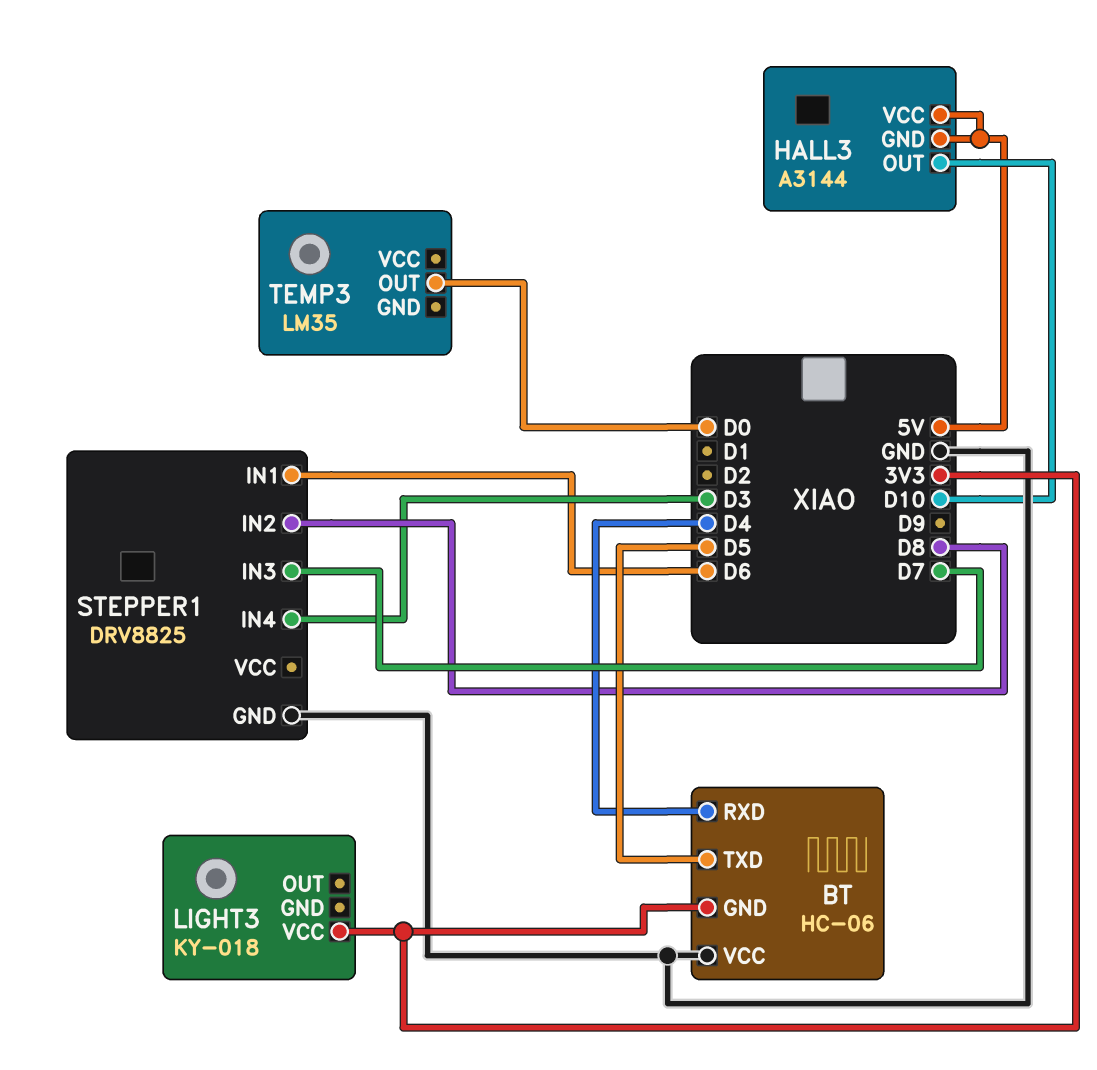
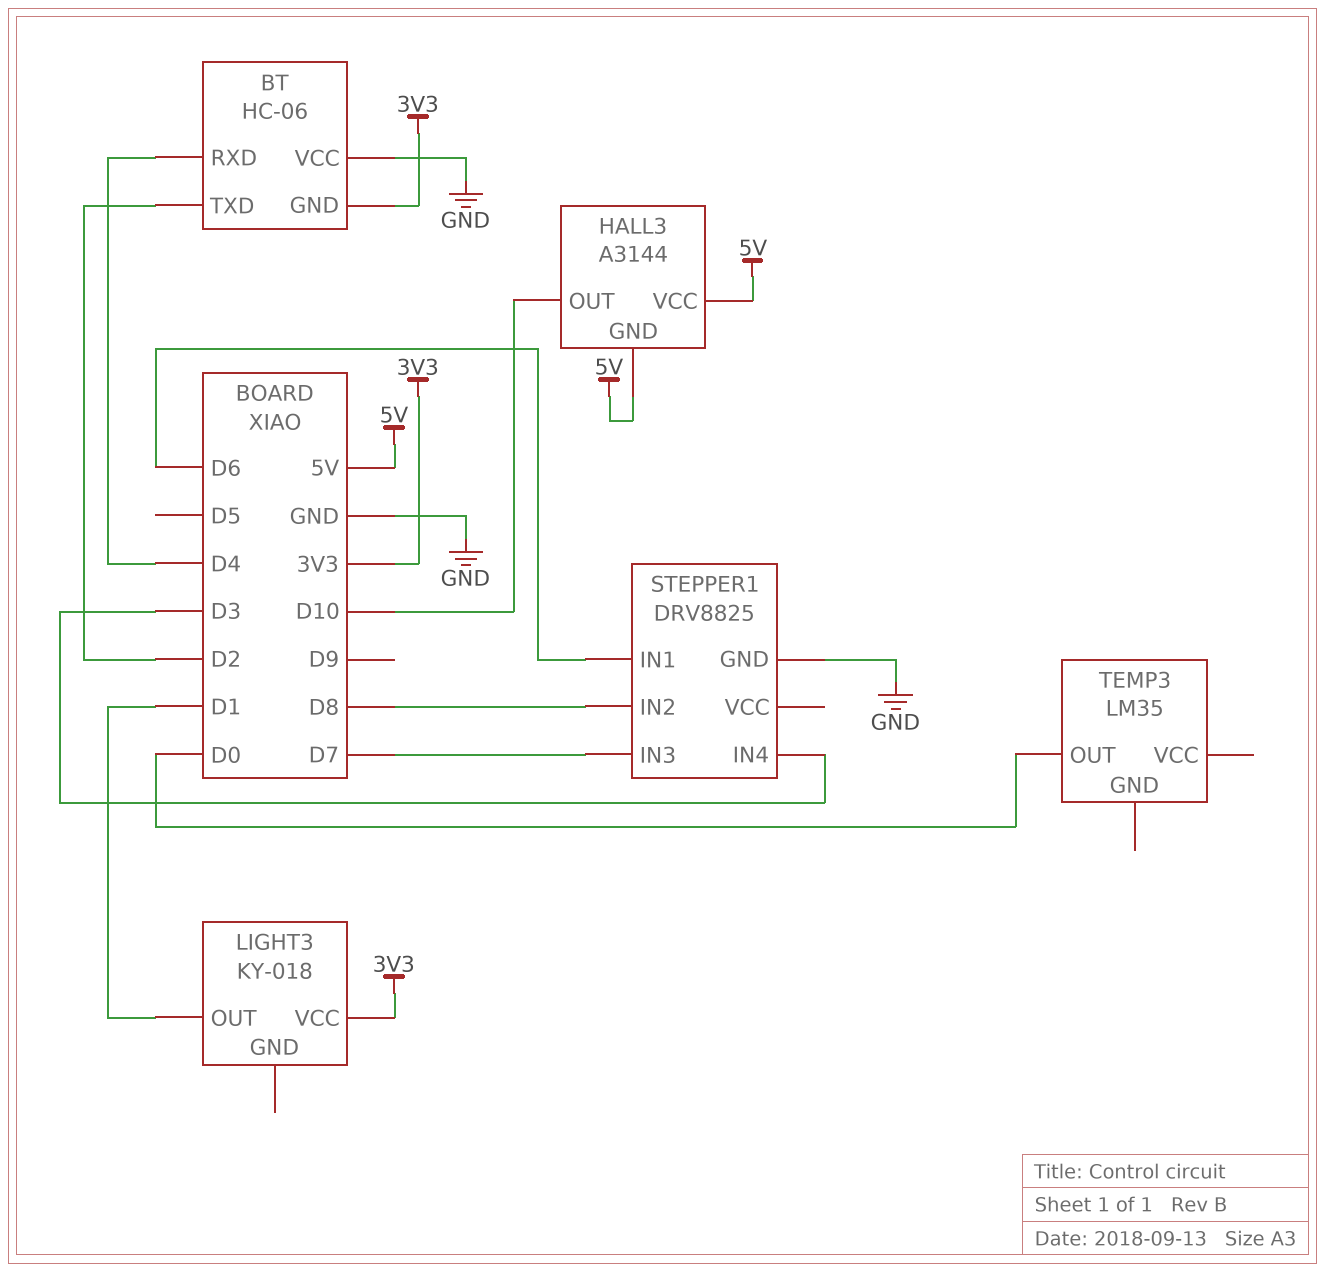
BT pin TXD: D5 -> D2
LIGHT3 pin OUT: none -> D1

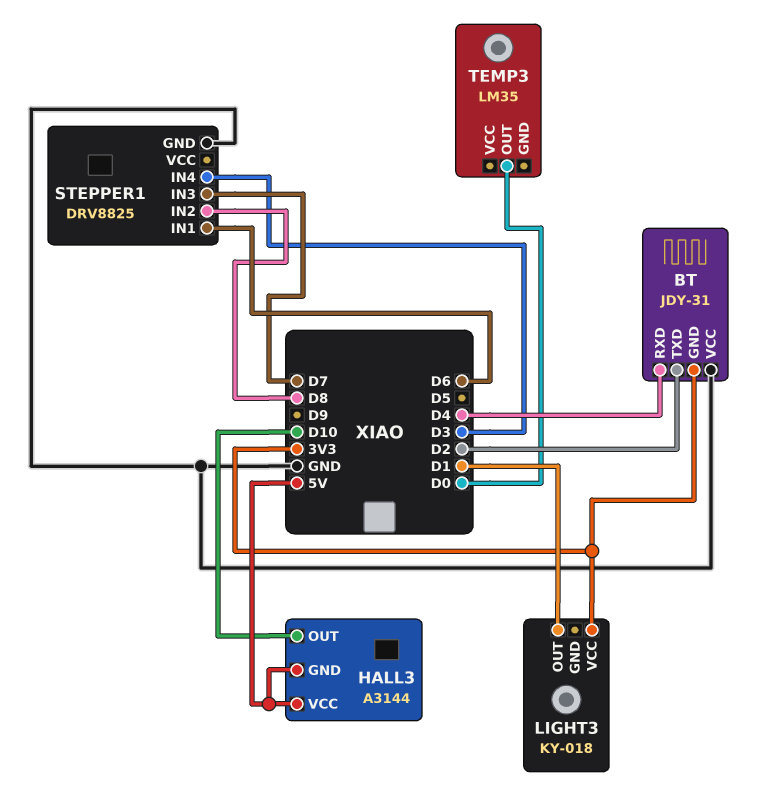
BT: HC-06 -> JDY-31

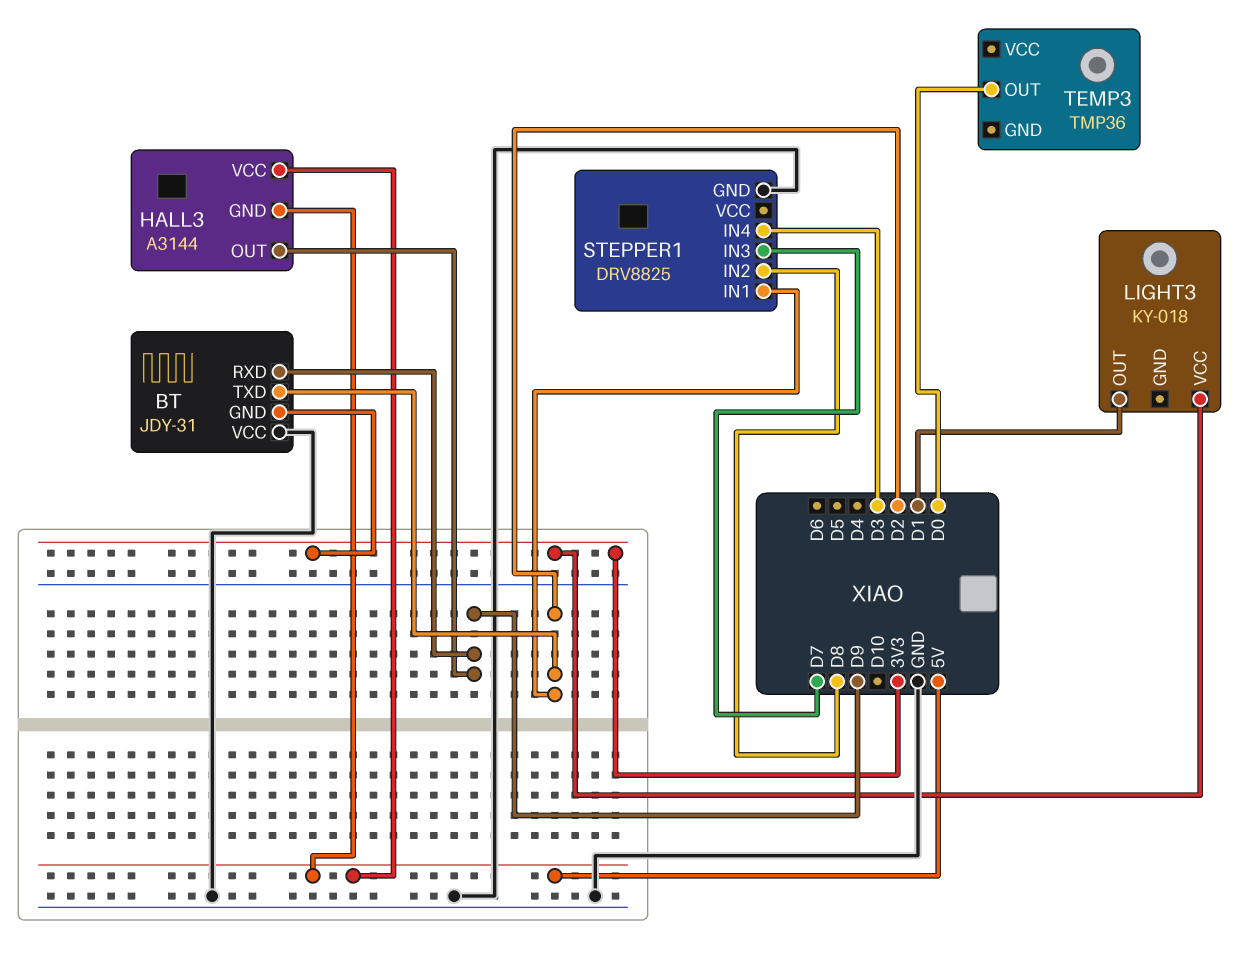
BT pin RXD: D4 -> D9
HALL3 pin OUT: D10 -> D9
STEPPER1 pin IN1: D6 -> D2
TEMP3: LM35 -> TMP36

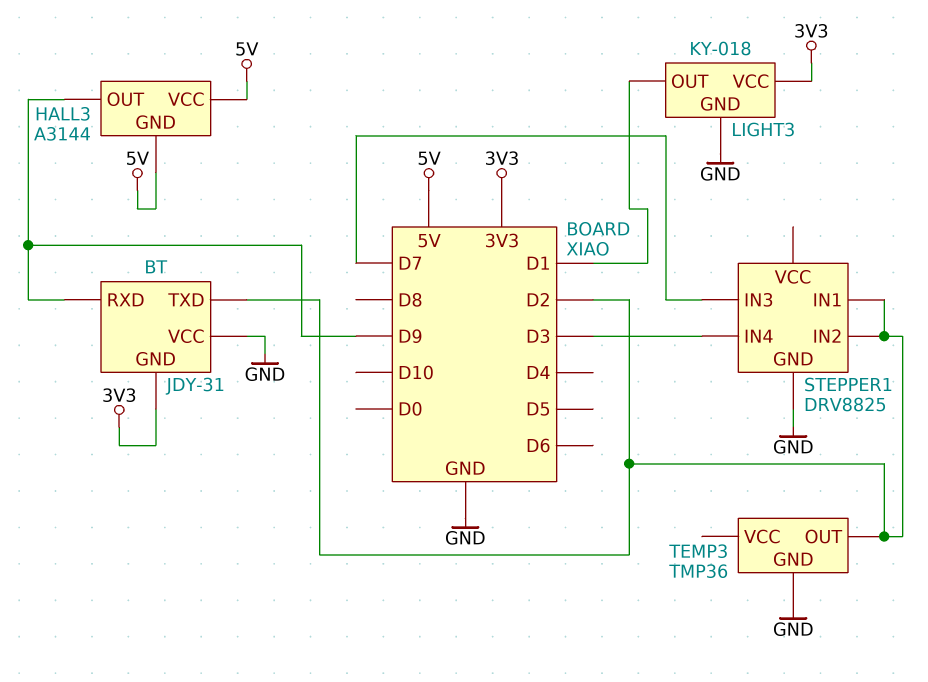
LIGHT3 pin GND: none -> GND
STEPPER1 pin IN2: D8 -> D2
TEMP3 pin GND: none -> GND
TEMP3 pin OUT: D0 -> D2

